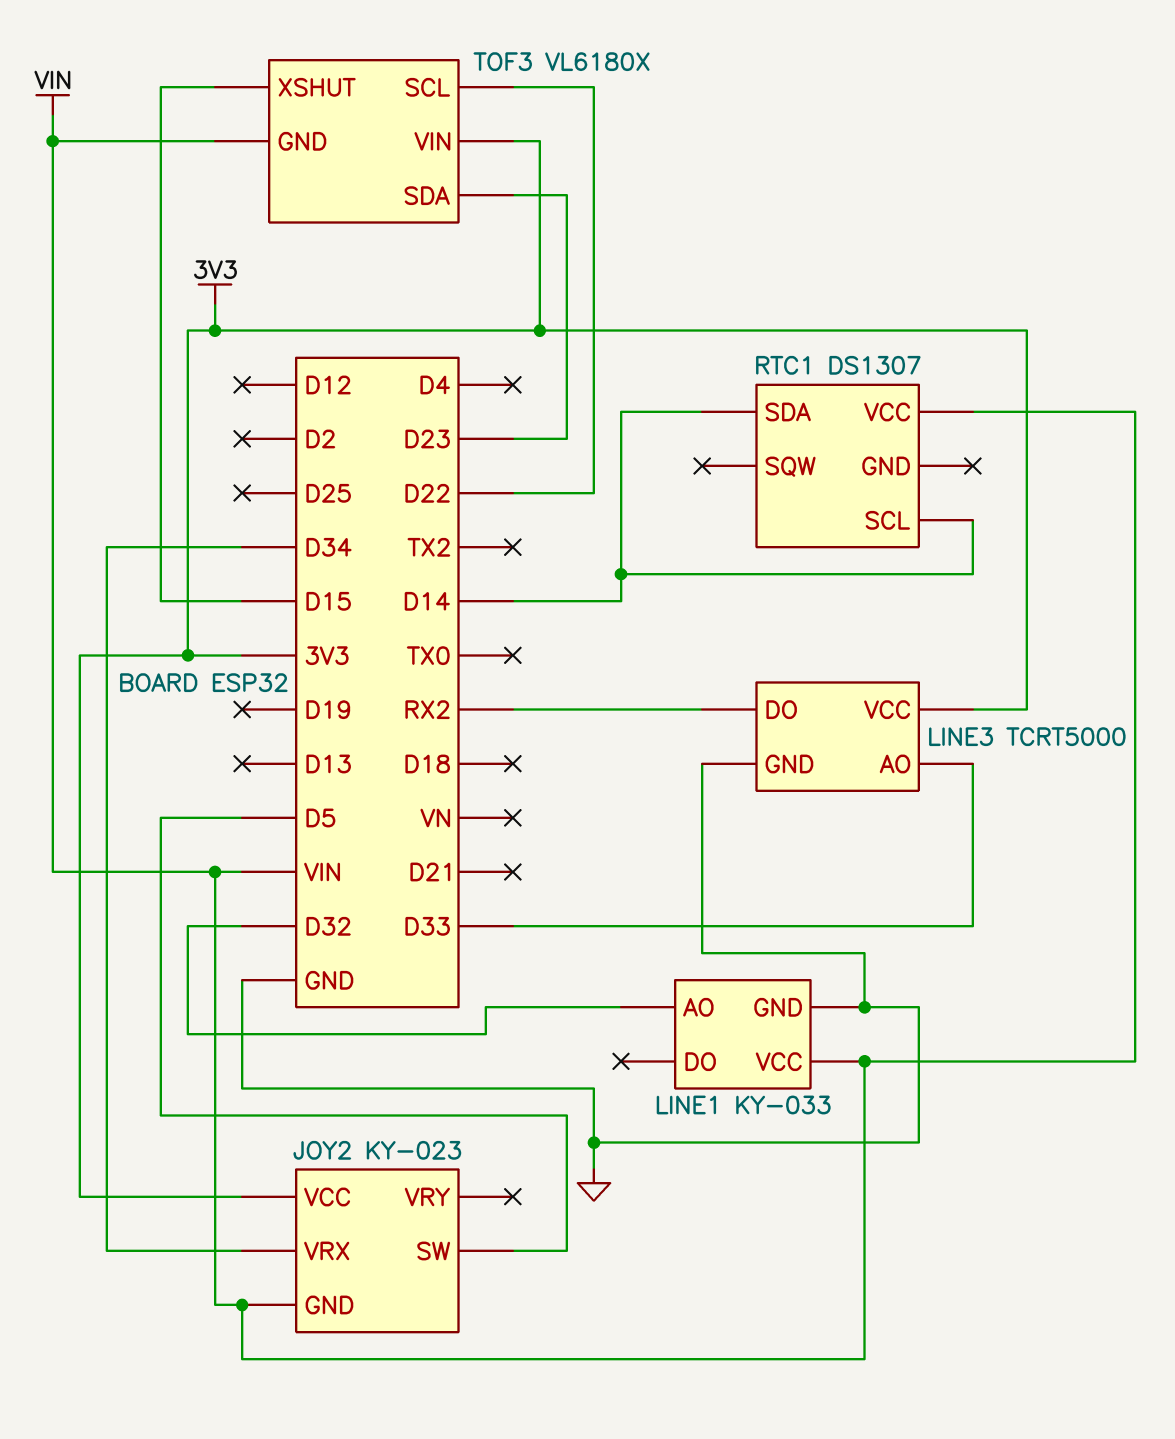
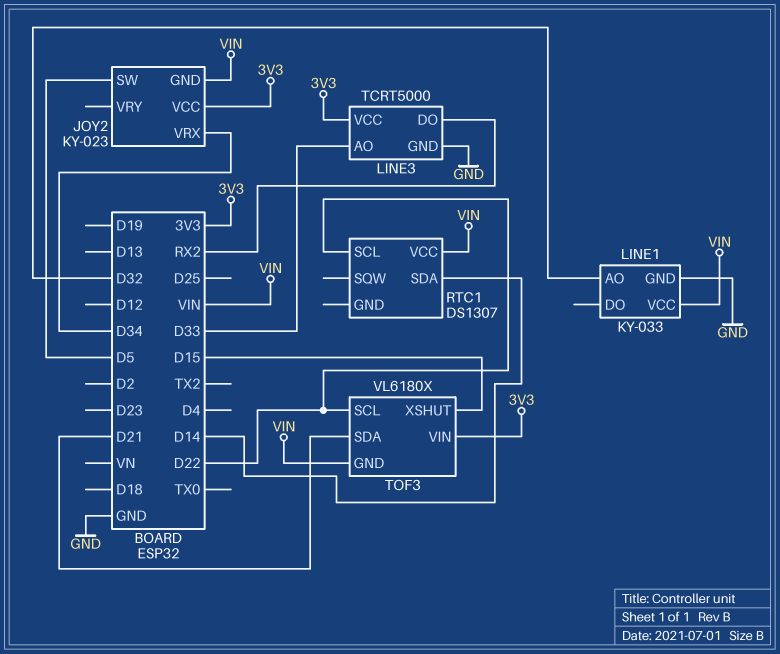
RTC1 pin SCL: D14 -> D22
TOF3 pin SDA: D23 -> D21

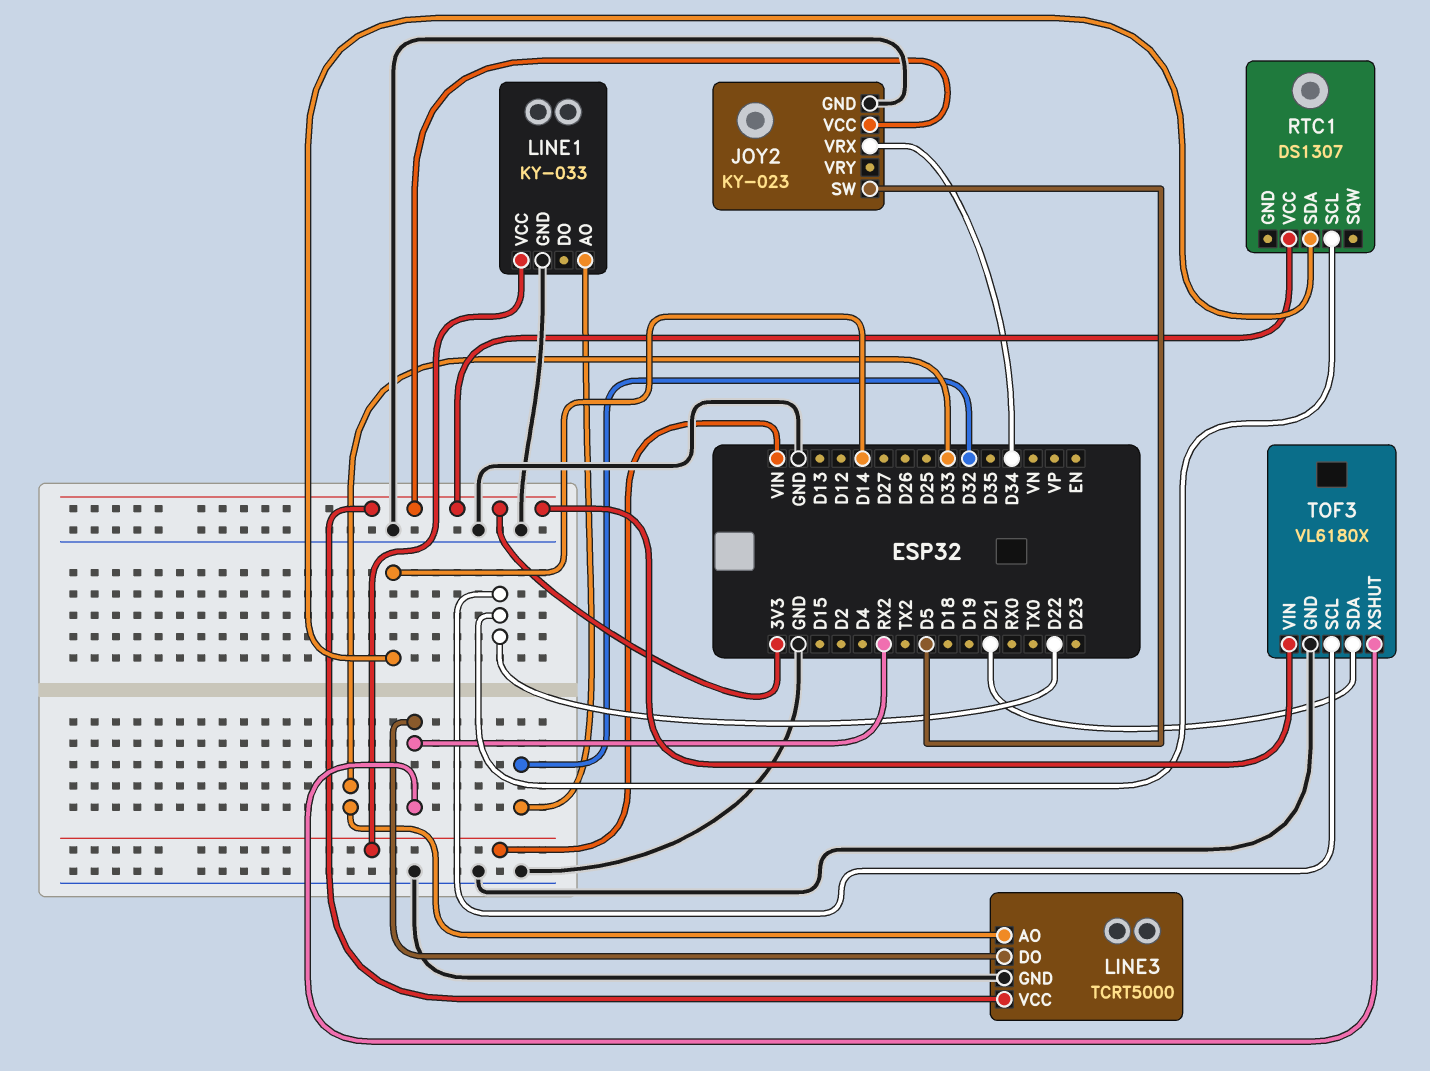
JOY2 pin GND: VIN -> GND
RTC1 pin VCC: VIN -> 3V3
TOF3 pin GND: VIN -> GND
TOF3 pin XSHUT: D15 -> RX2

